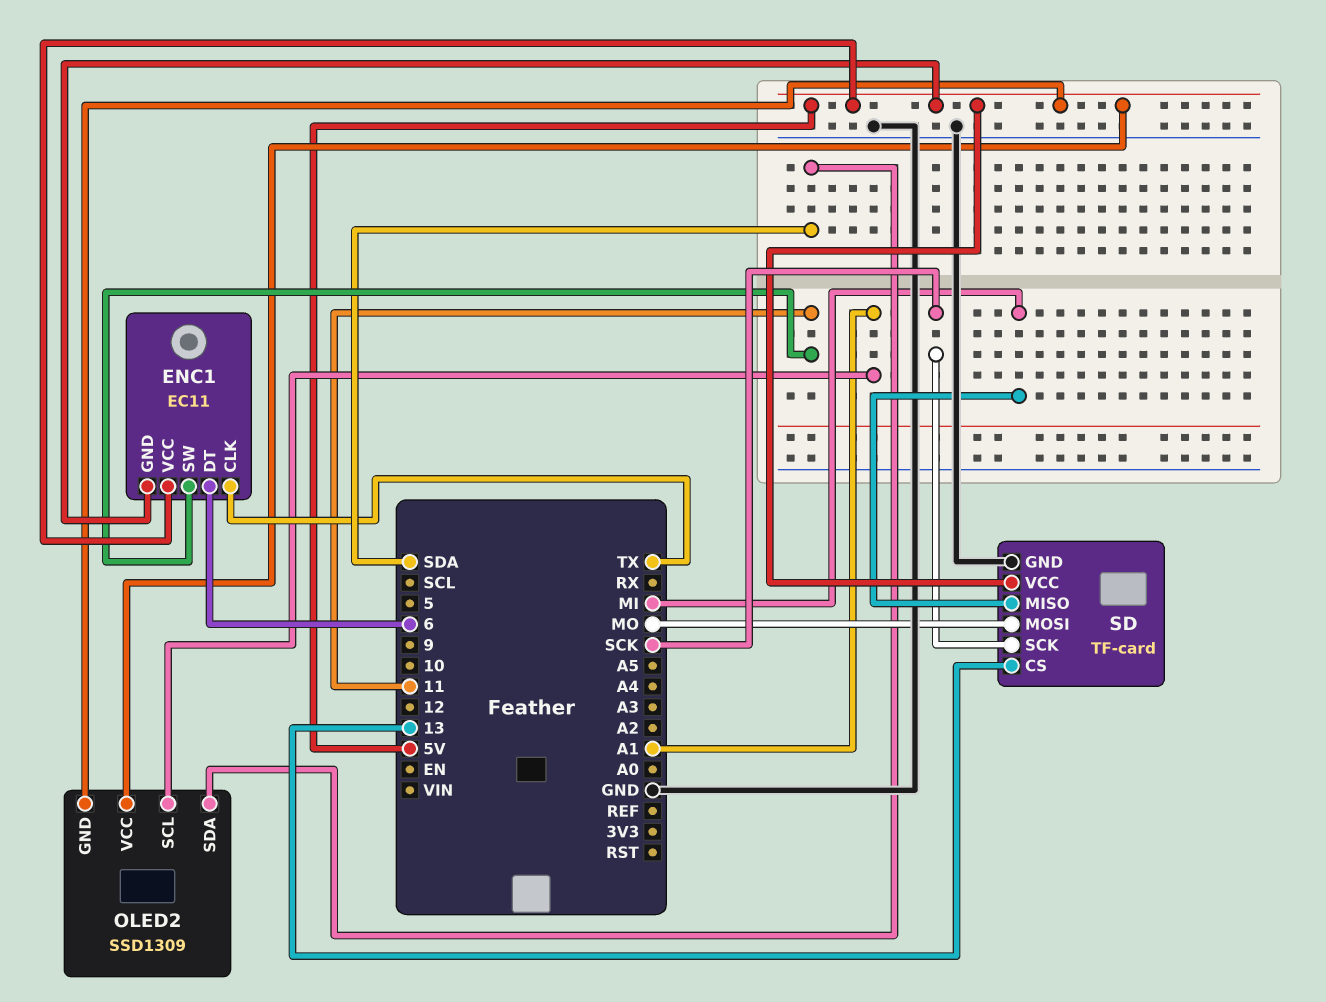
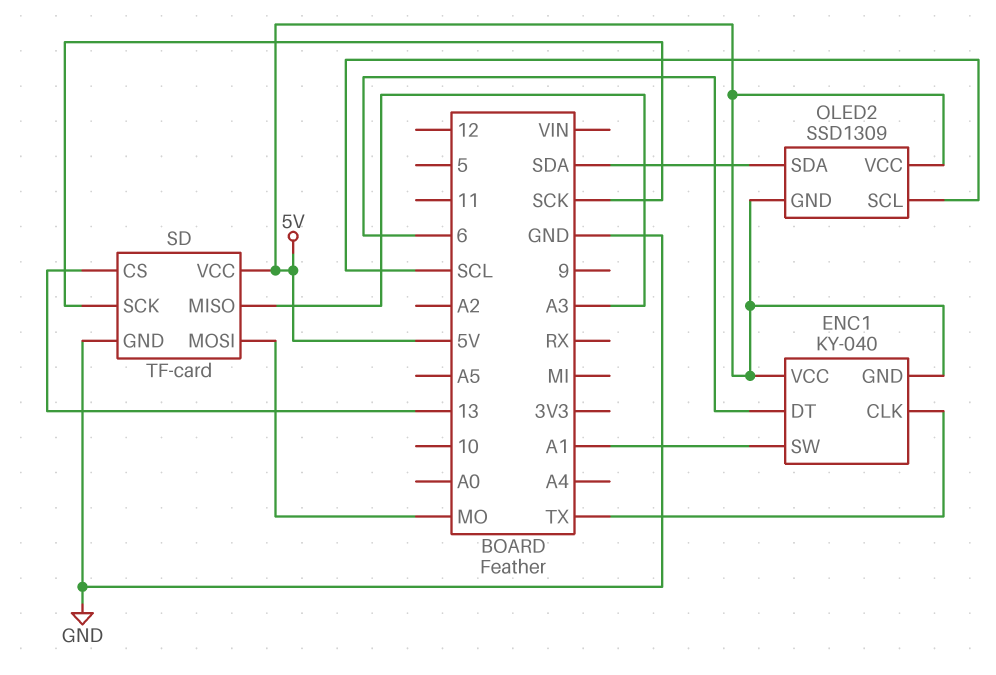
ENC1: EC11 -> KY-040
ENC1 pin SW: 11 -> A1
OLED2 pin SCL: A1 -> SCL
SD pin MISO: MI -> A3

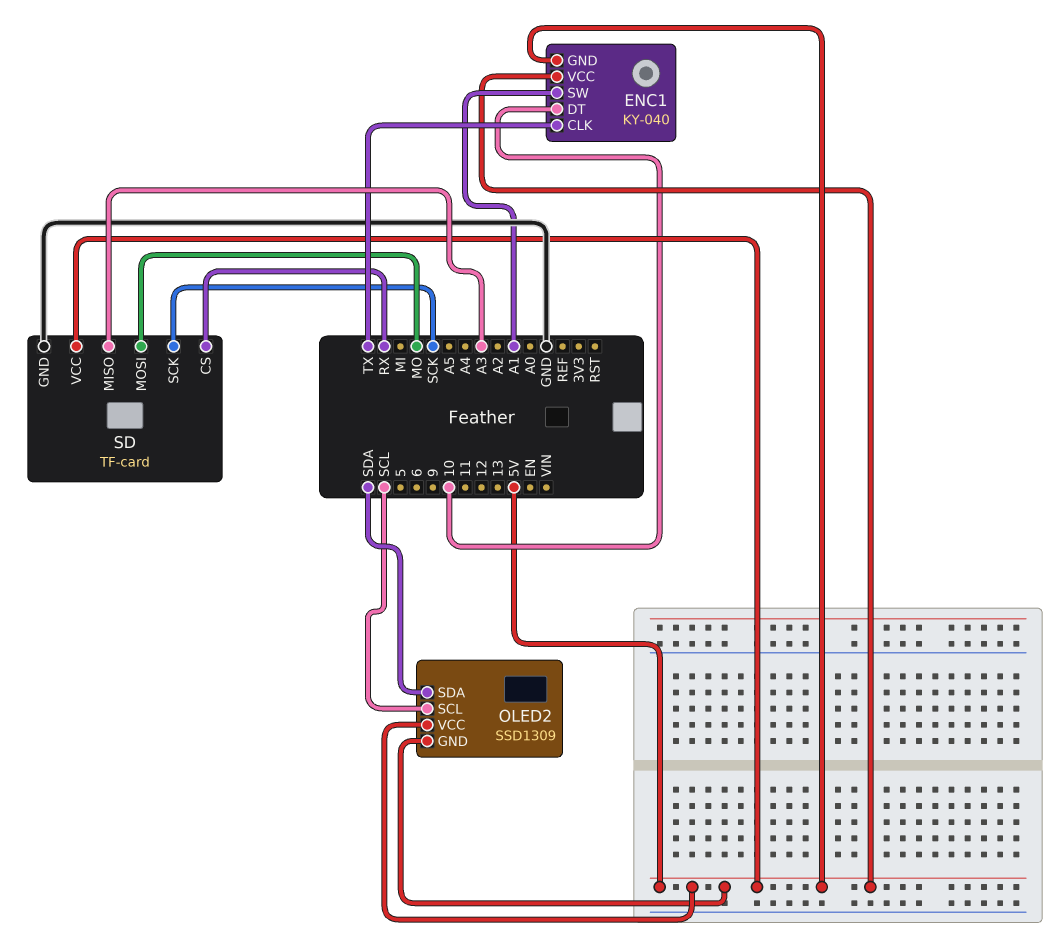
ENC1 pin DT: 6 -> 10
SD pin CS: 13 -> RX

